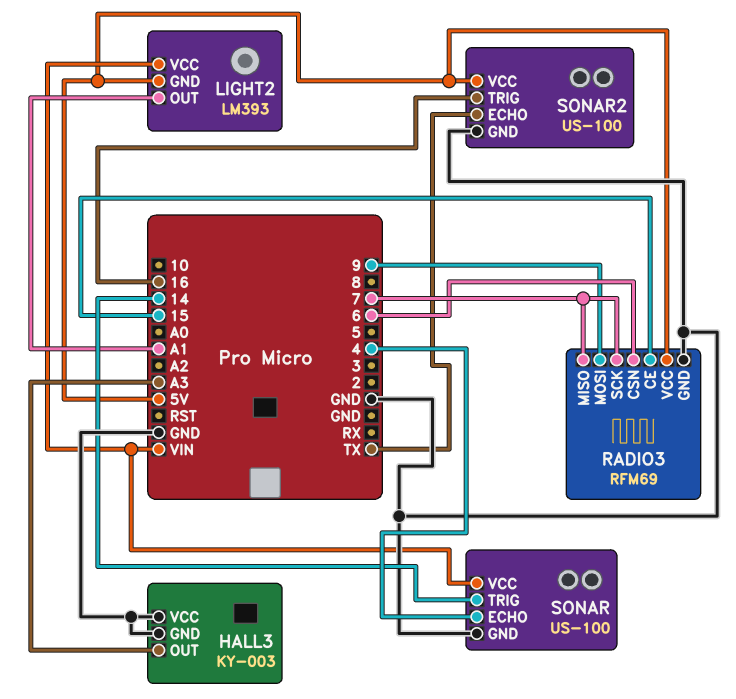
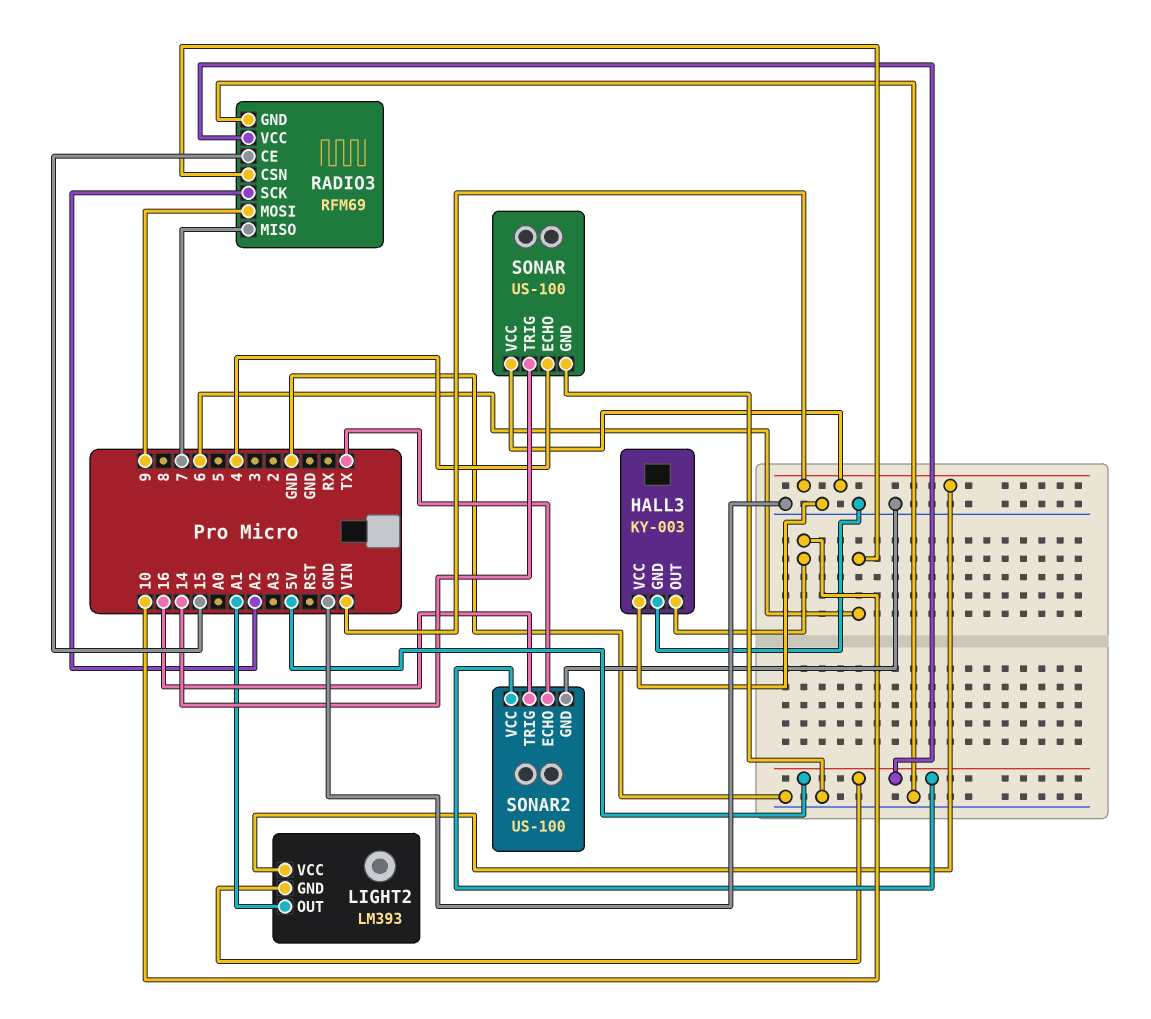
HALL3 pin OUT: A3 -> 10
RADIO3 pin SCK: 7 -> A2

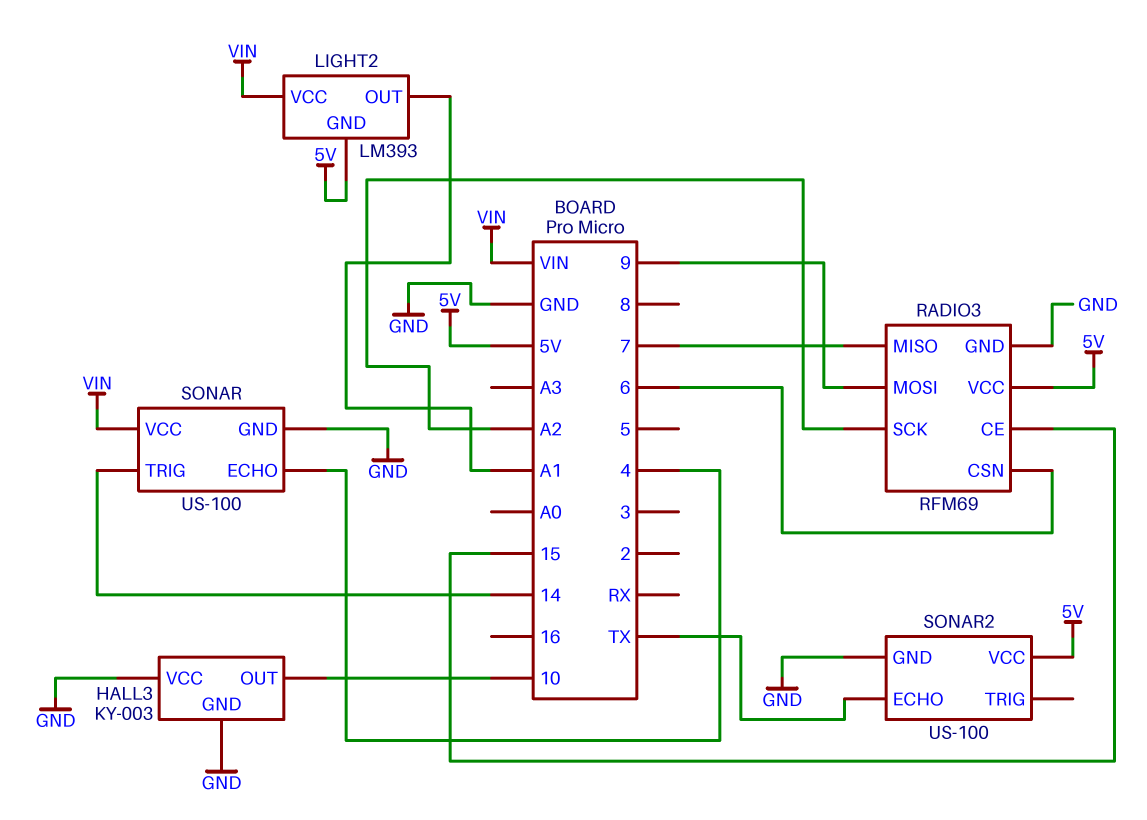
SONAR2 pin TRIG: 16 -> none

